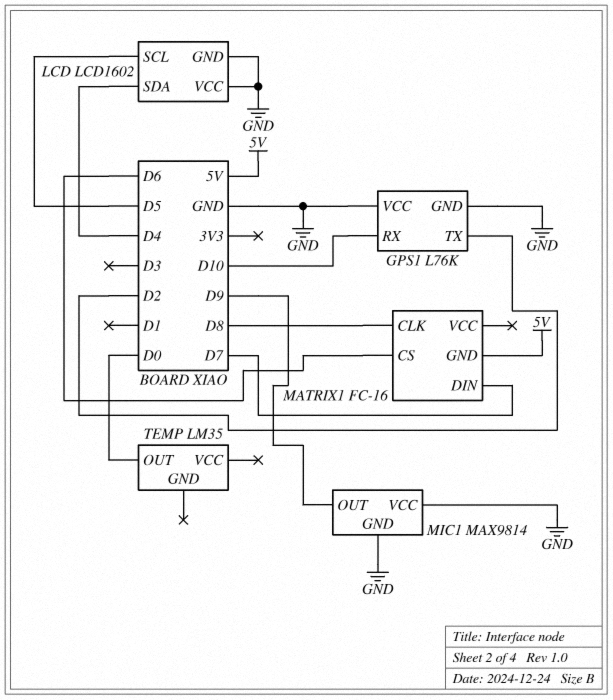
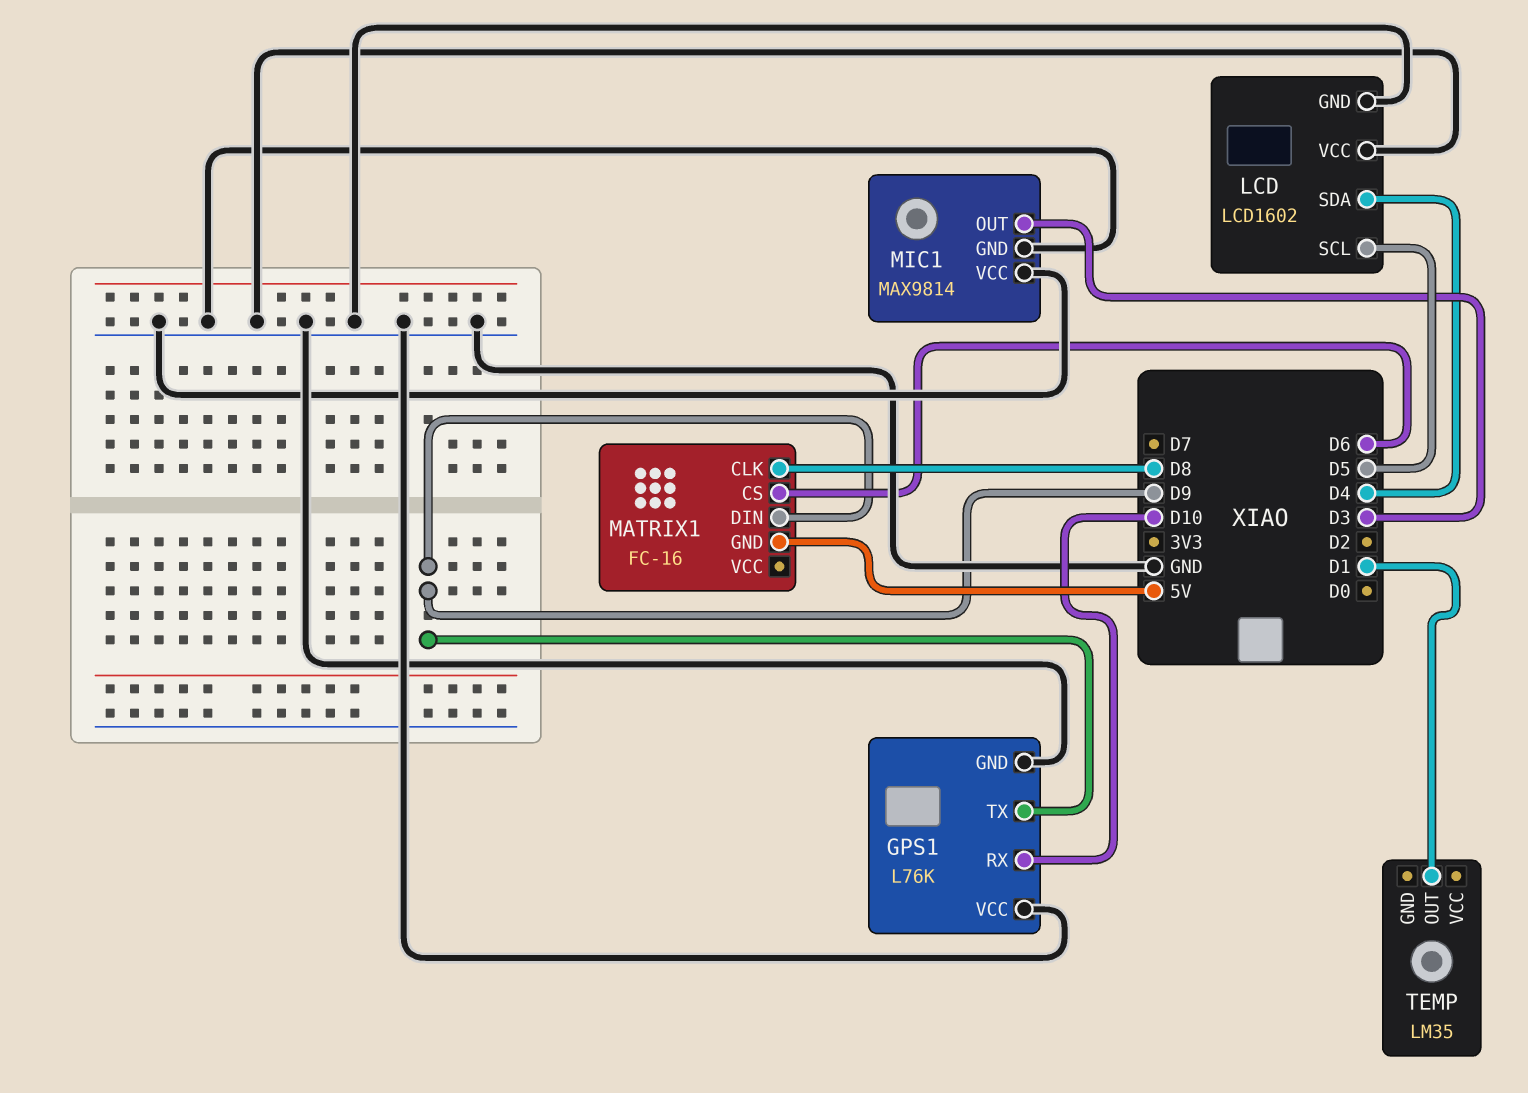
GPS1 pin TX: D2 -> D9
MATRIX1 pin DIN: D7 -> D9
MIC1 pin OUT: D9 -> D3
TEMP pin OUT: D0 -> D1

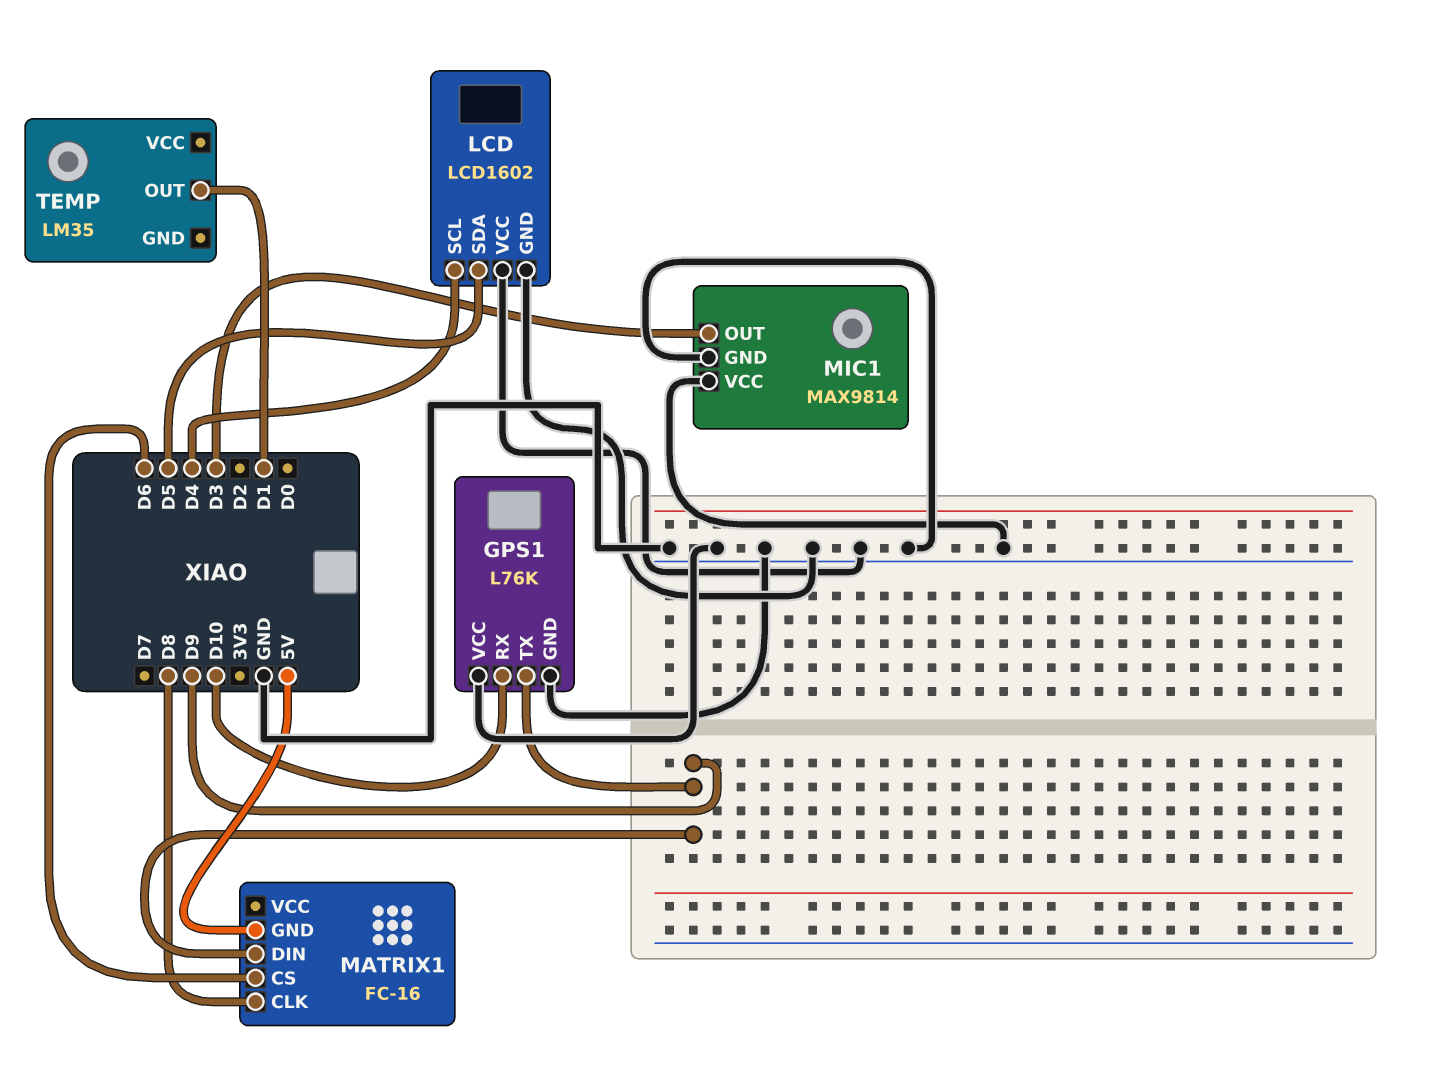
LCD pin SCL: D5 -> D4
LCD pin SDA: D4 -> D5

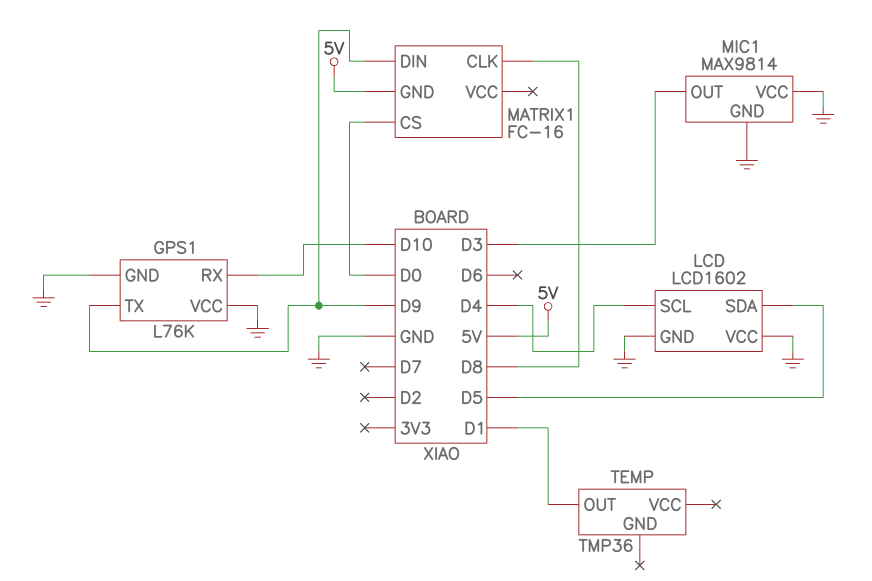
MATRIX1 pin CS: D6 -> D0
TEMP: LM35 -> TMP36

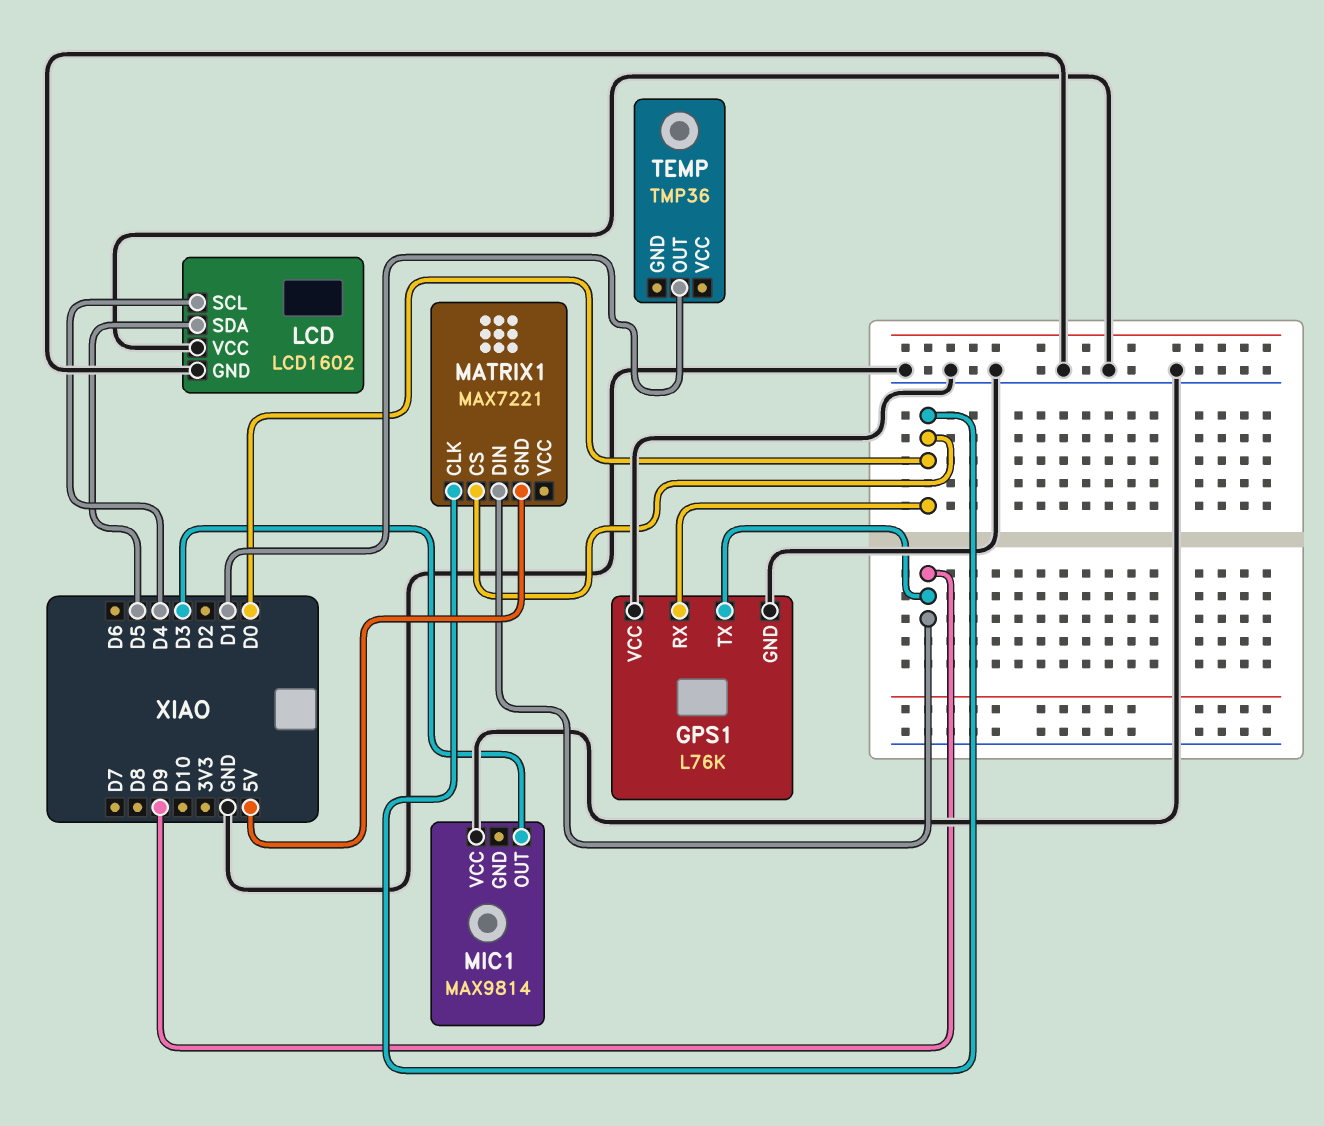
GPS1 pin RX: D10 -> D0
MATRIX1: FC-16 -> MAX7221
MATRIX1 pin CLK: D8 -> D0
MIC1 pin GND: GND -> none

